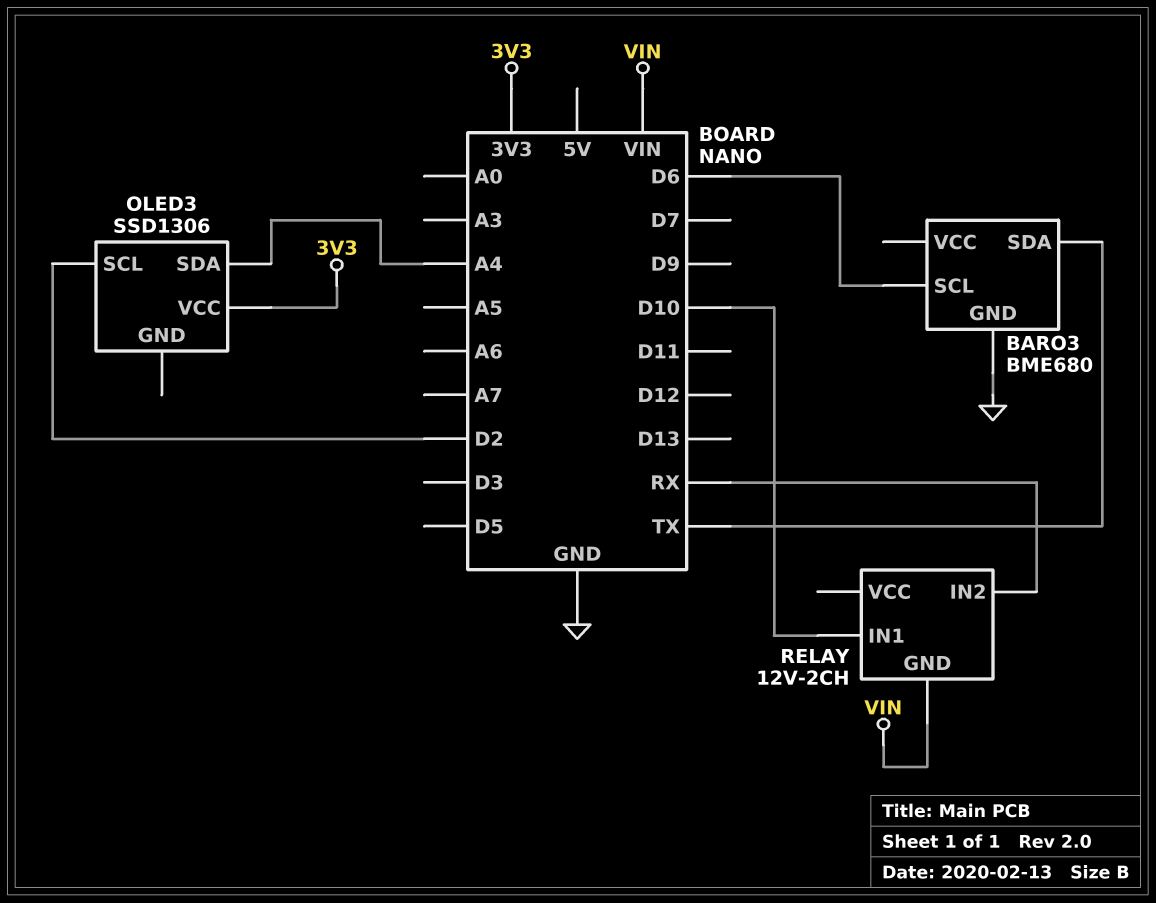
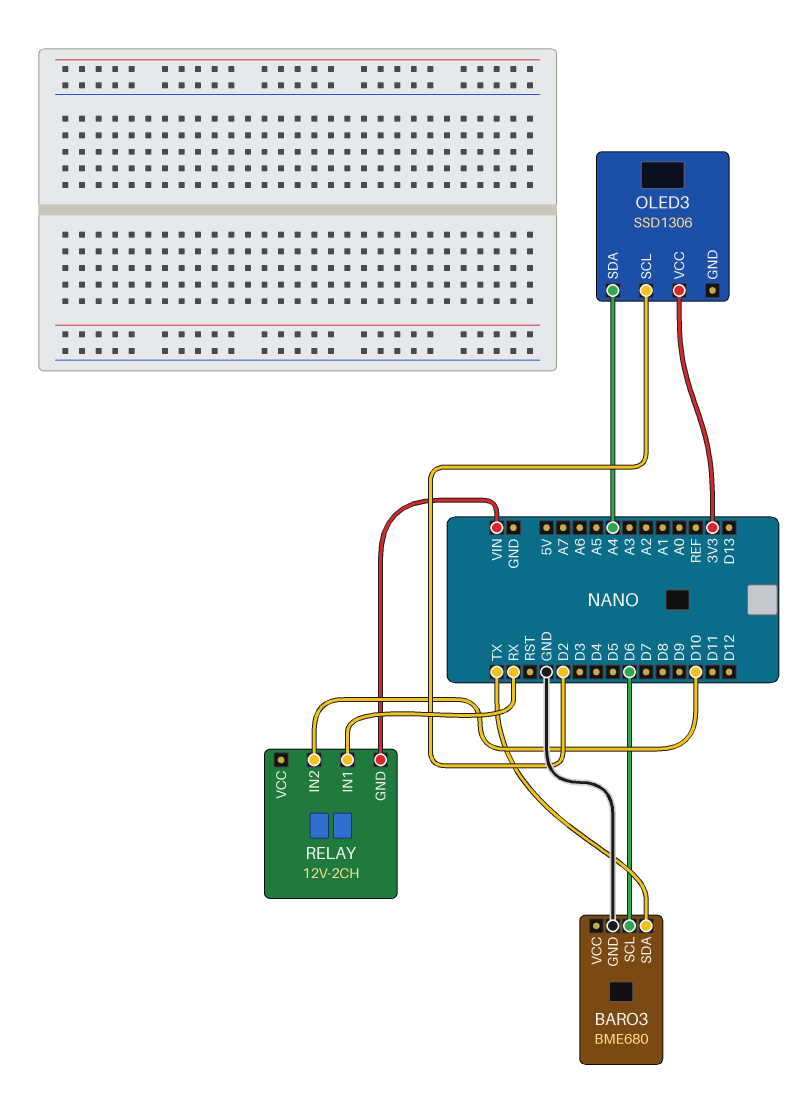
RELAY pin IN1: D10 -> RX
RELAY pin IN2: RX -> D10

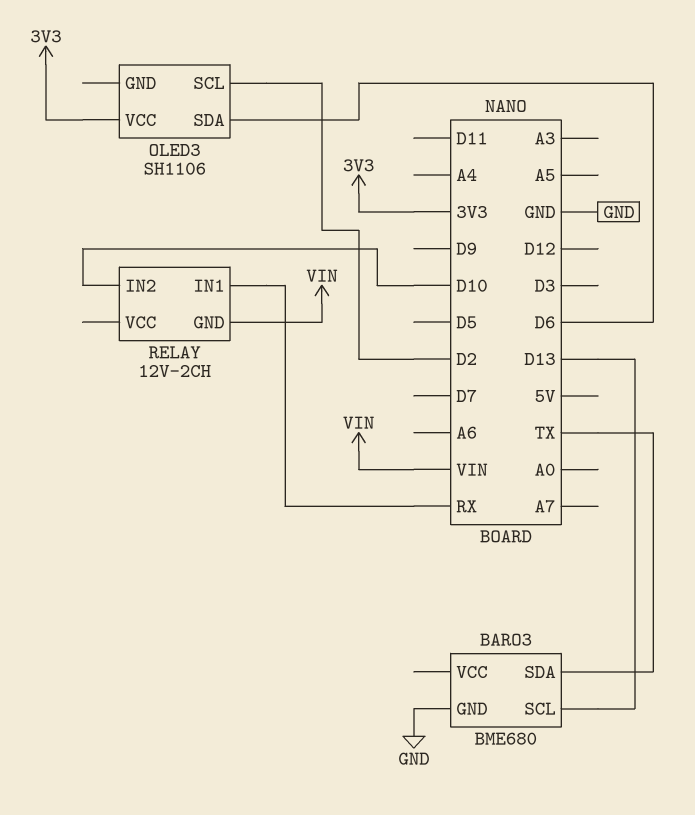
BARO3 pin SCL: D6 -> D13
OLED3: SSD1306 -> SH1106
OLED3 pin SDA: A4 -> D6

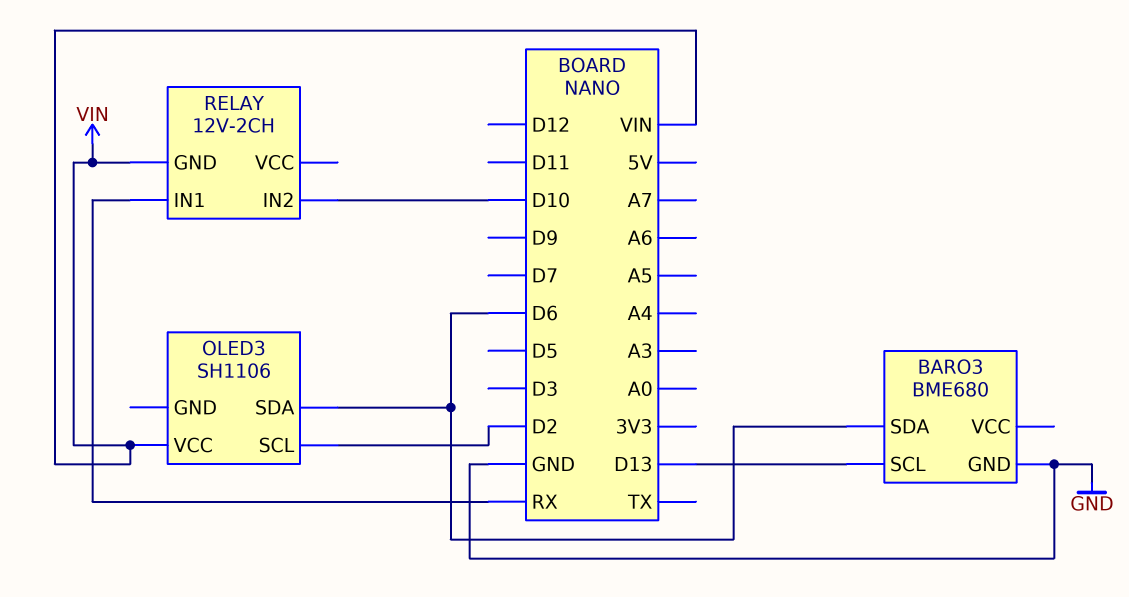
BARO3 pin SDA: TX -> D6
OLED3 pin VCC: 3V3 -> VIN

